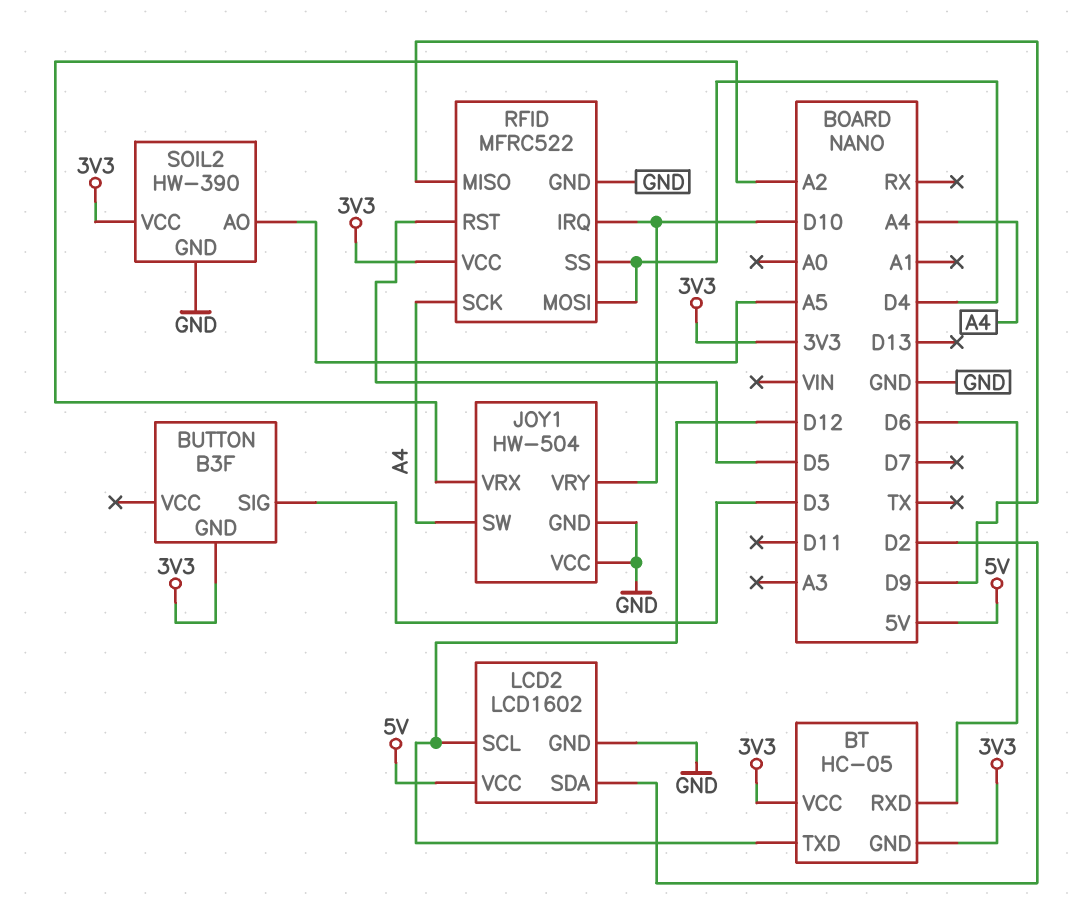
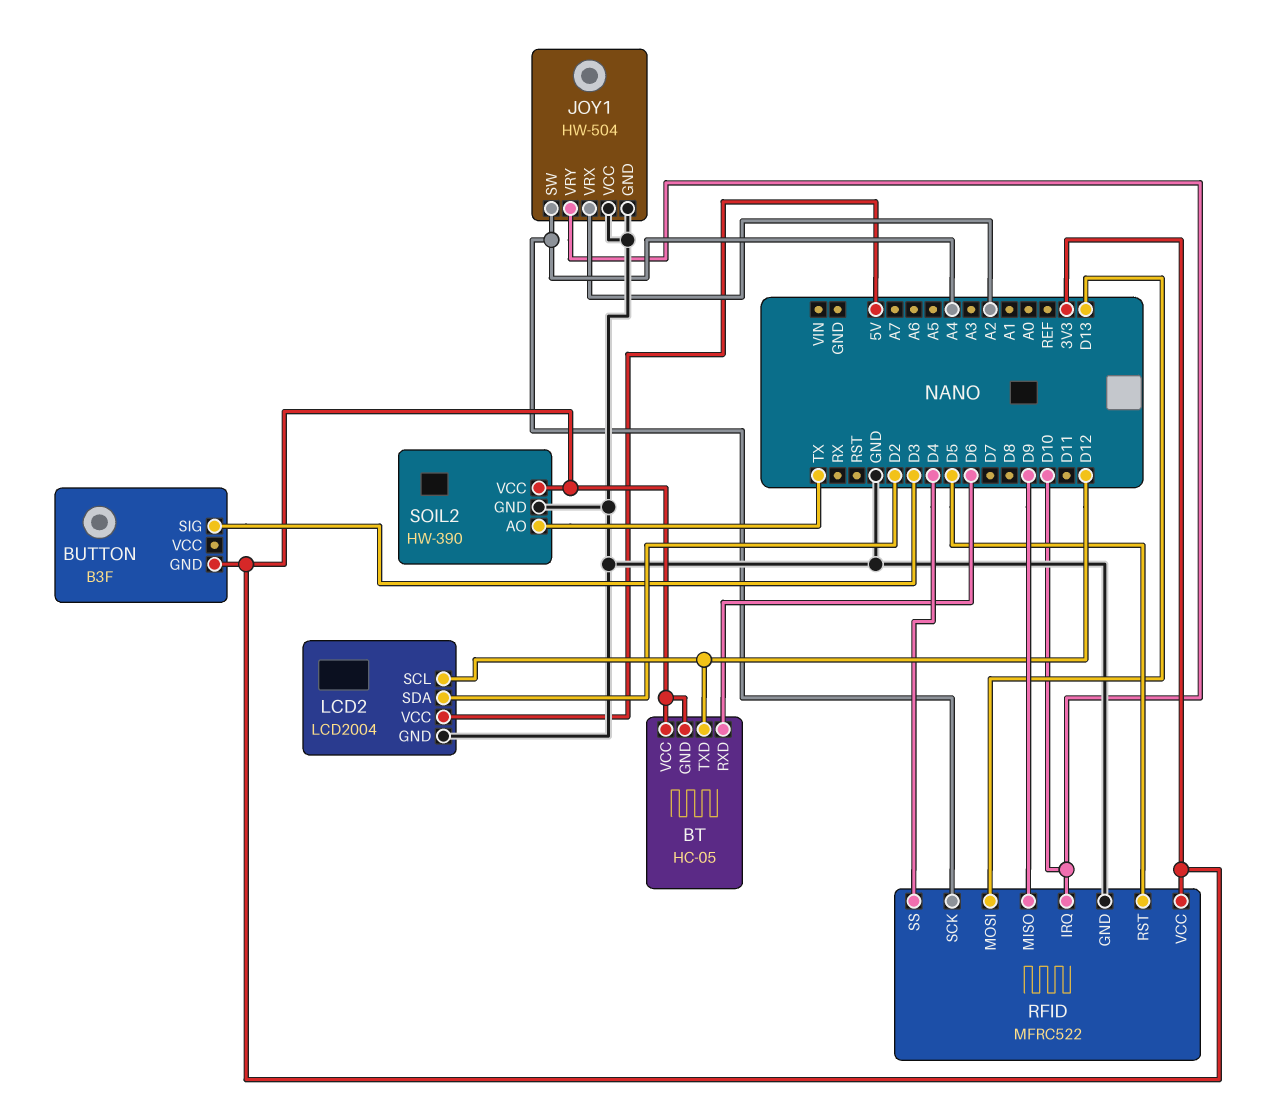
LCD2: LCD1602 -> LCD2004
RFID pin MOSI: D4 -> D13
SOIL2 pin AO: A5 -> TX

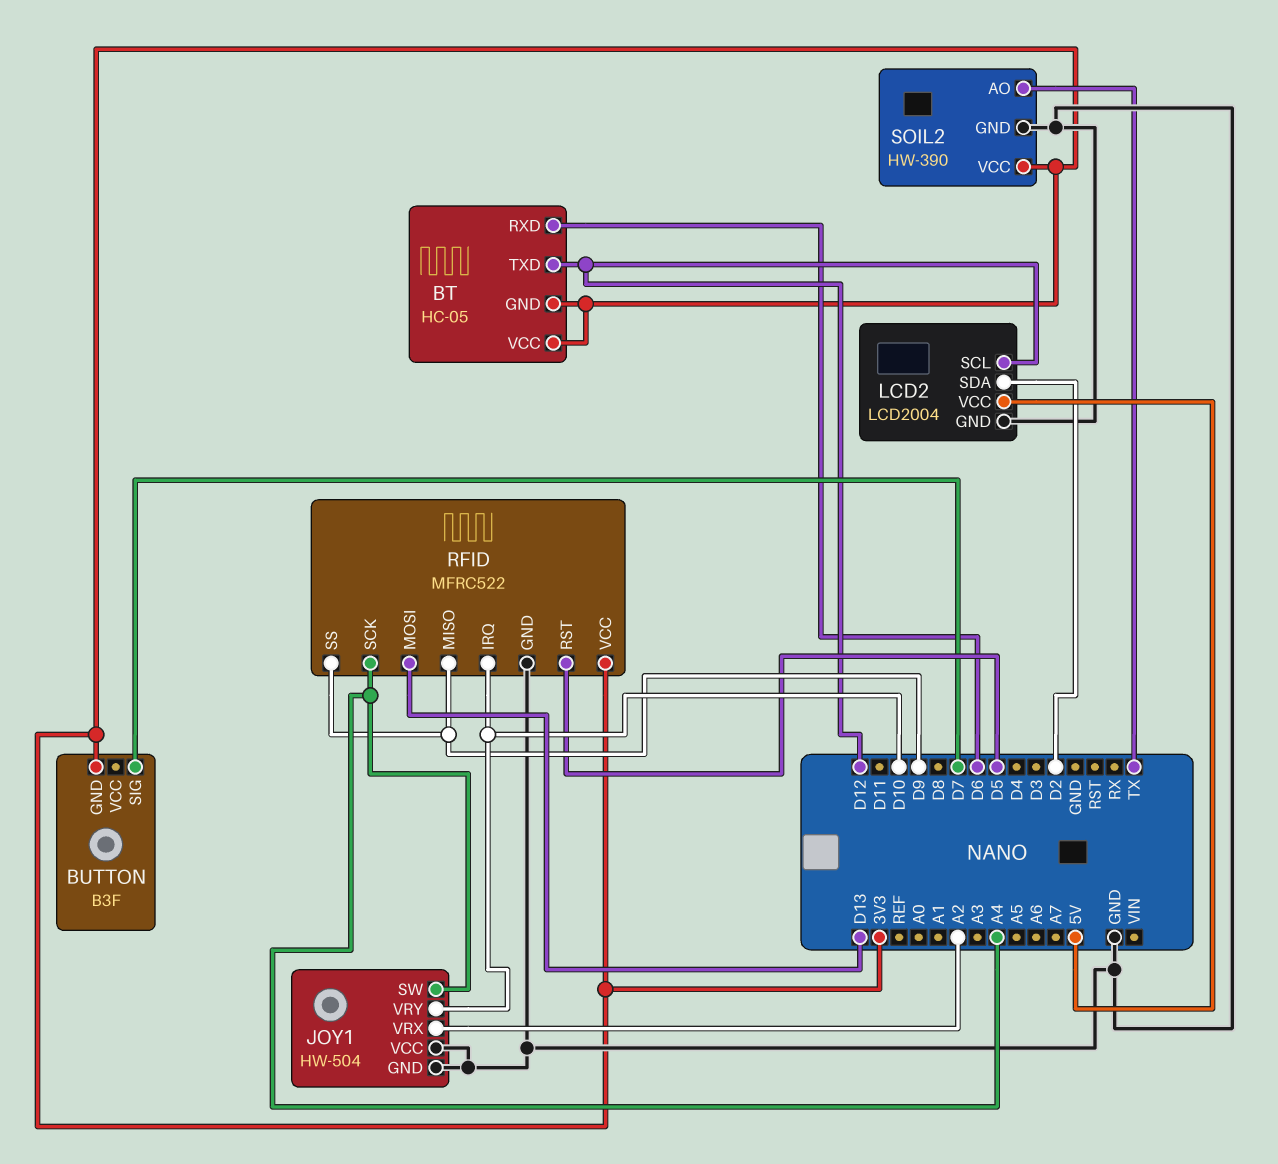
BUTTON pin SIG: D3 -> D7
RFID pin SS: D4 -> D9

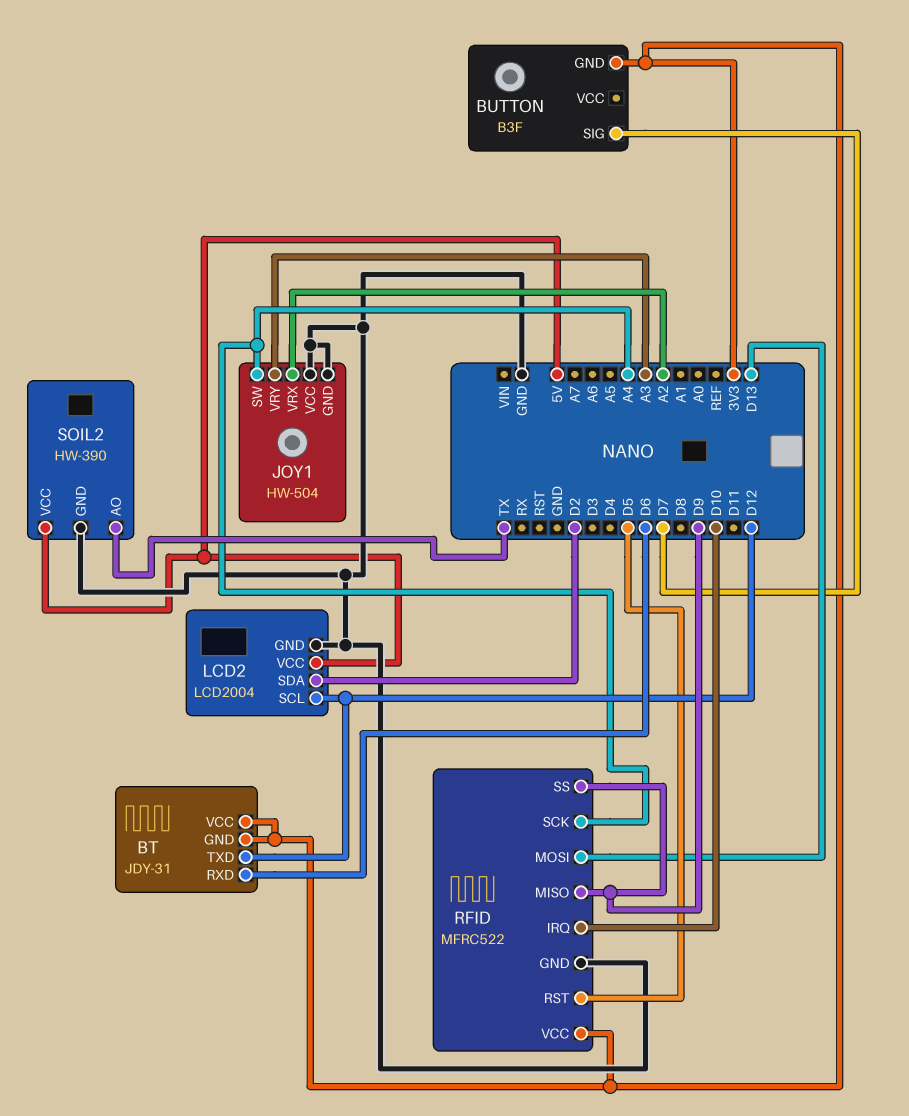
BT: HC-05 -> JDY-31
JOY1 pin VRY: D10 -> A3
SOIL2 pin VCC: 3V3 -> 5V

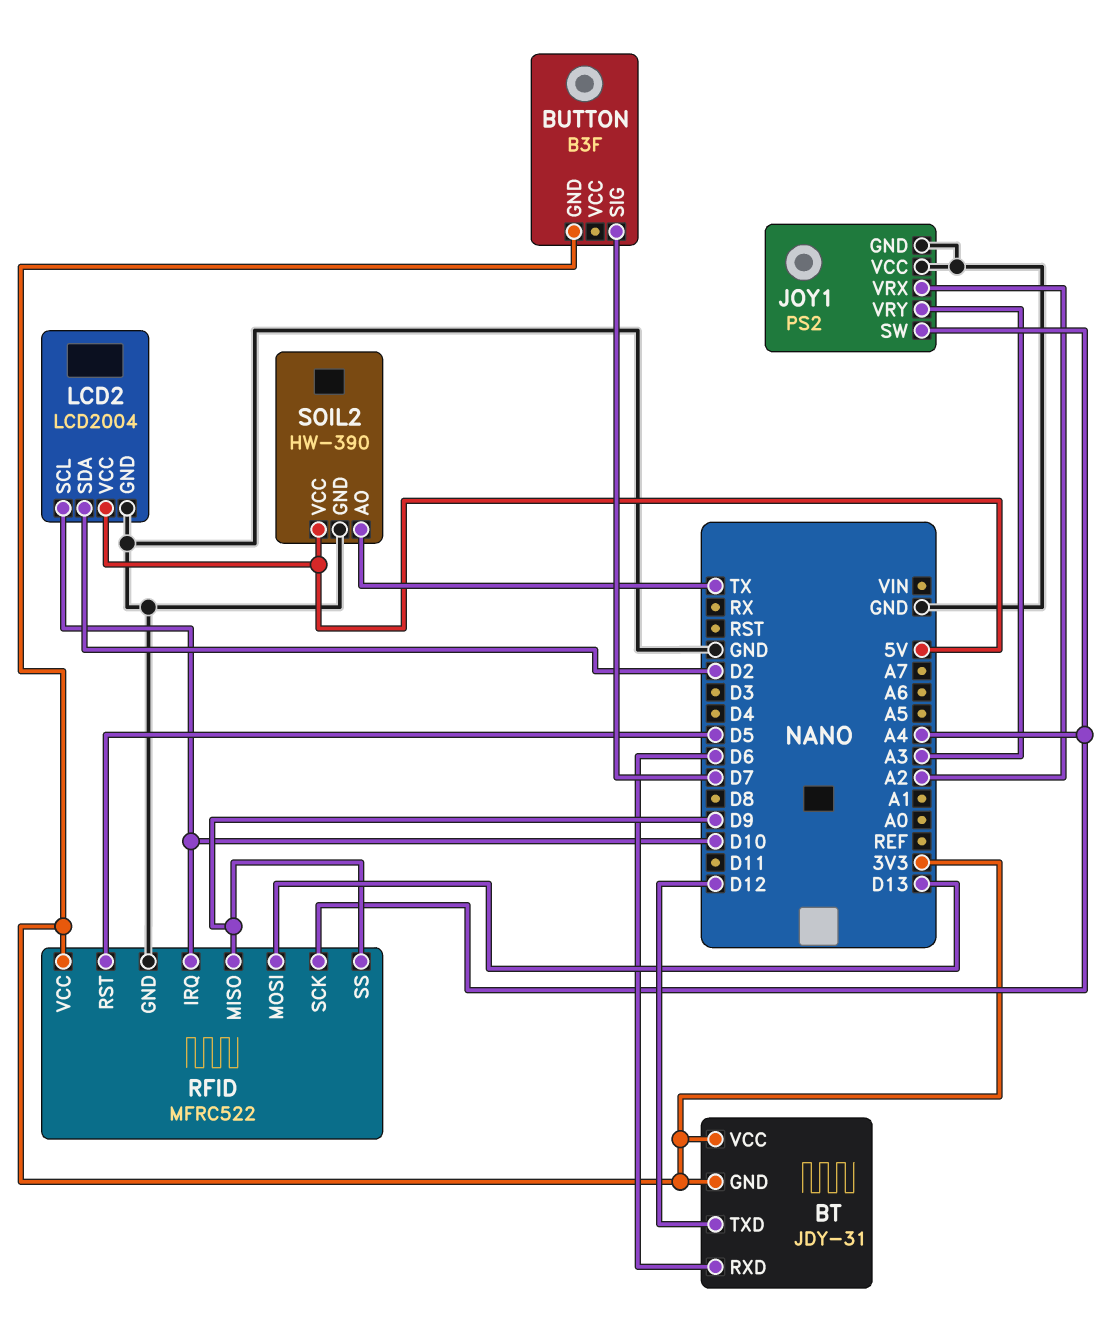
JOY1: HW-504 -> PS2
LCD2 pin SCL: D12 -> D10

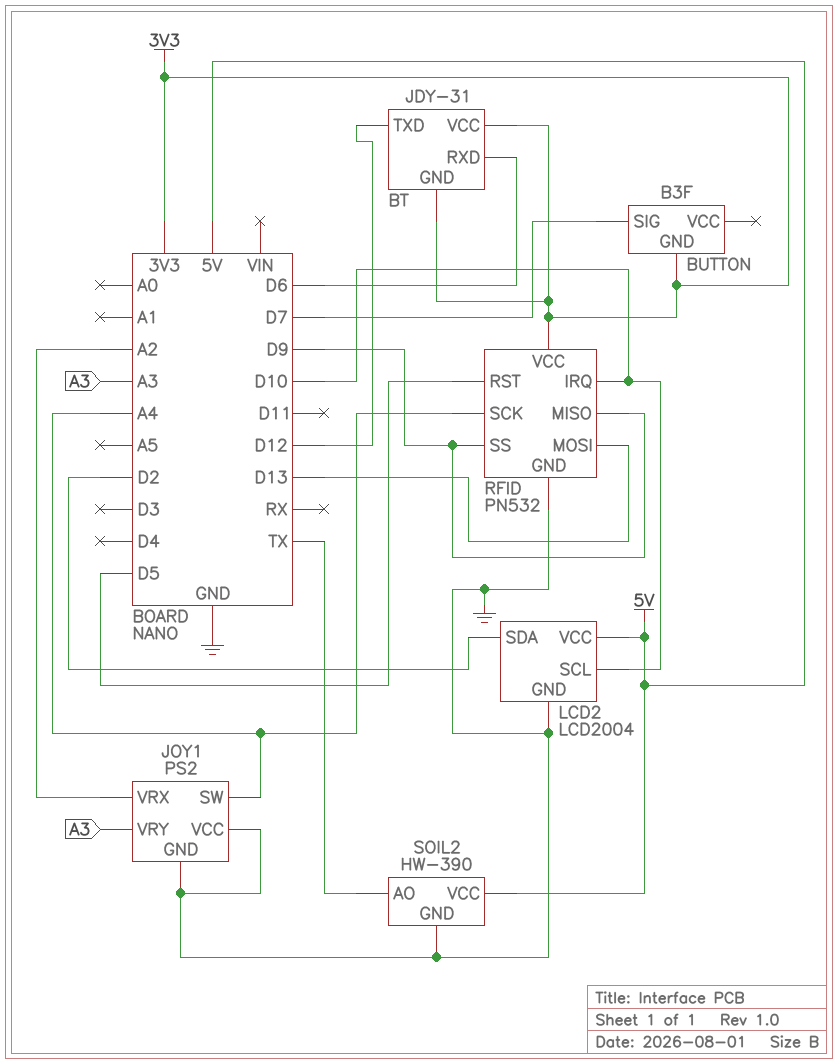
RFID: MFRC522 -> PN532

